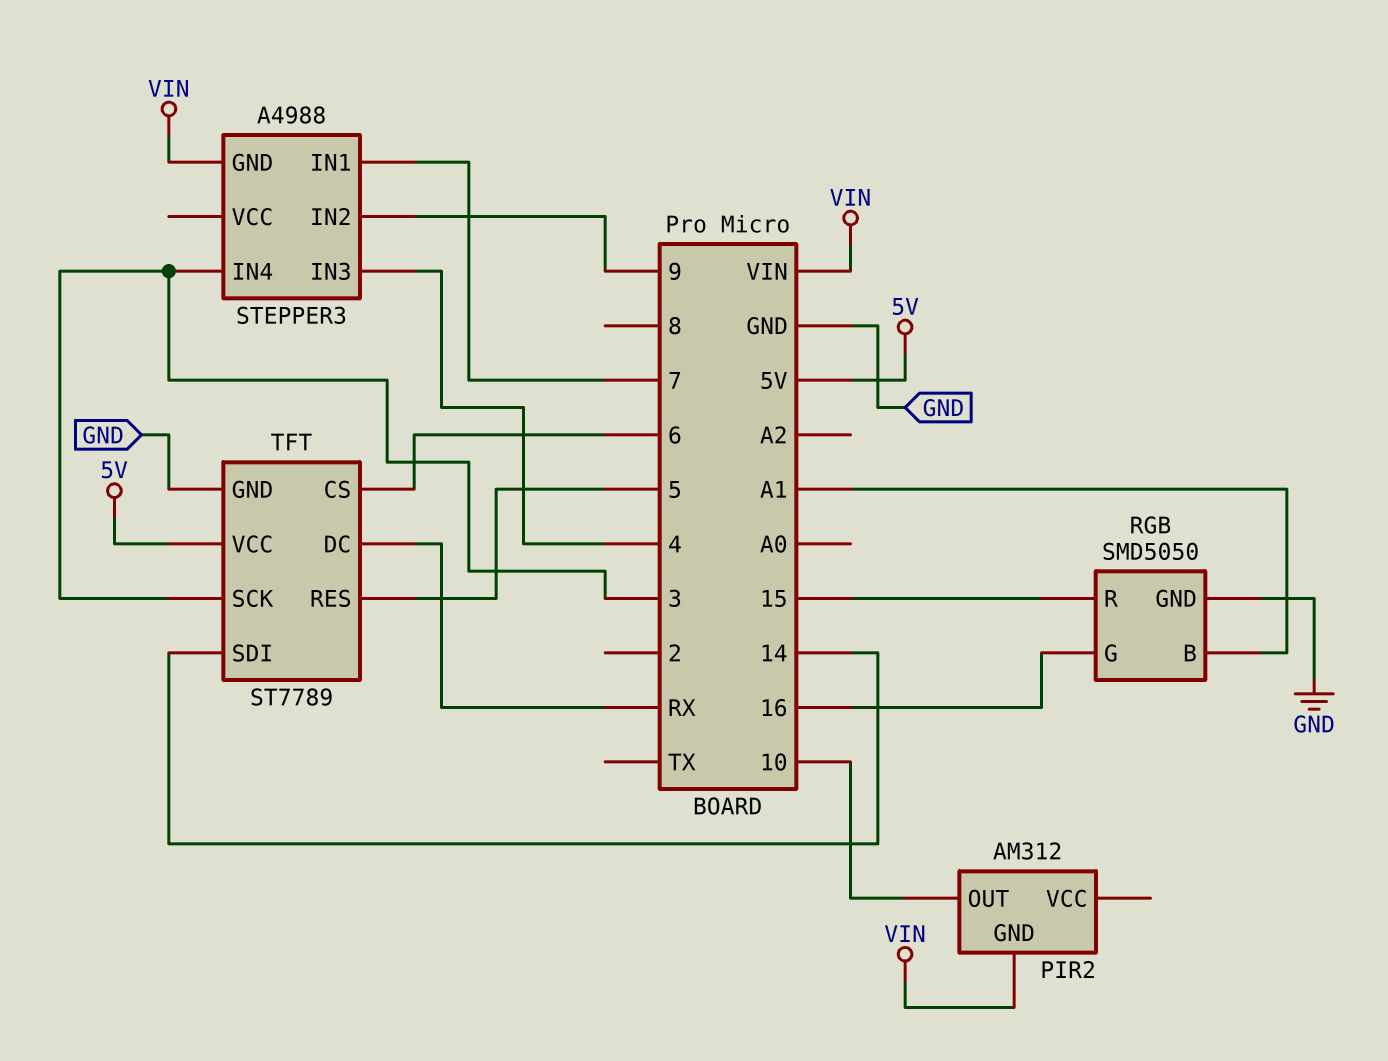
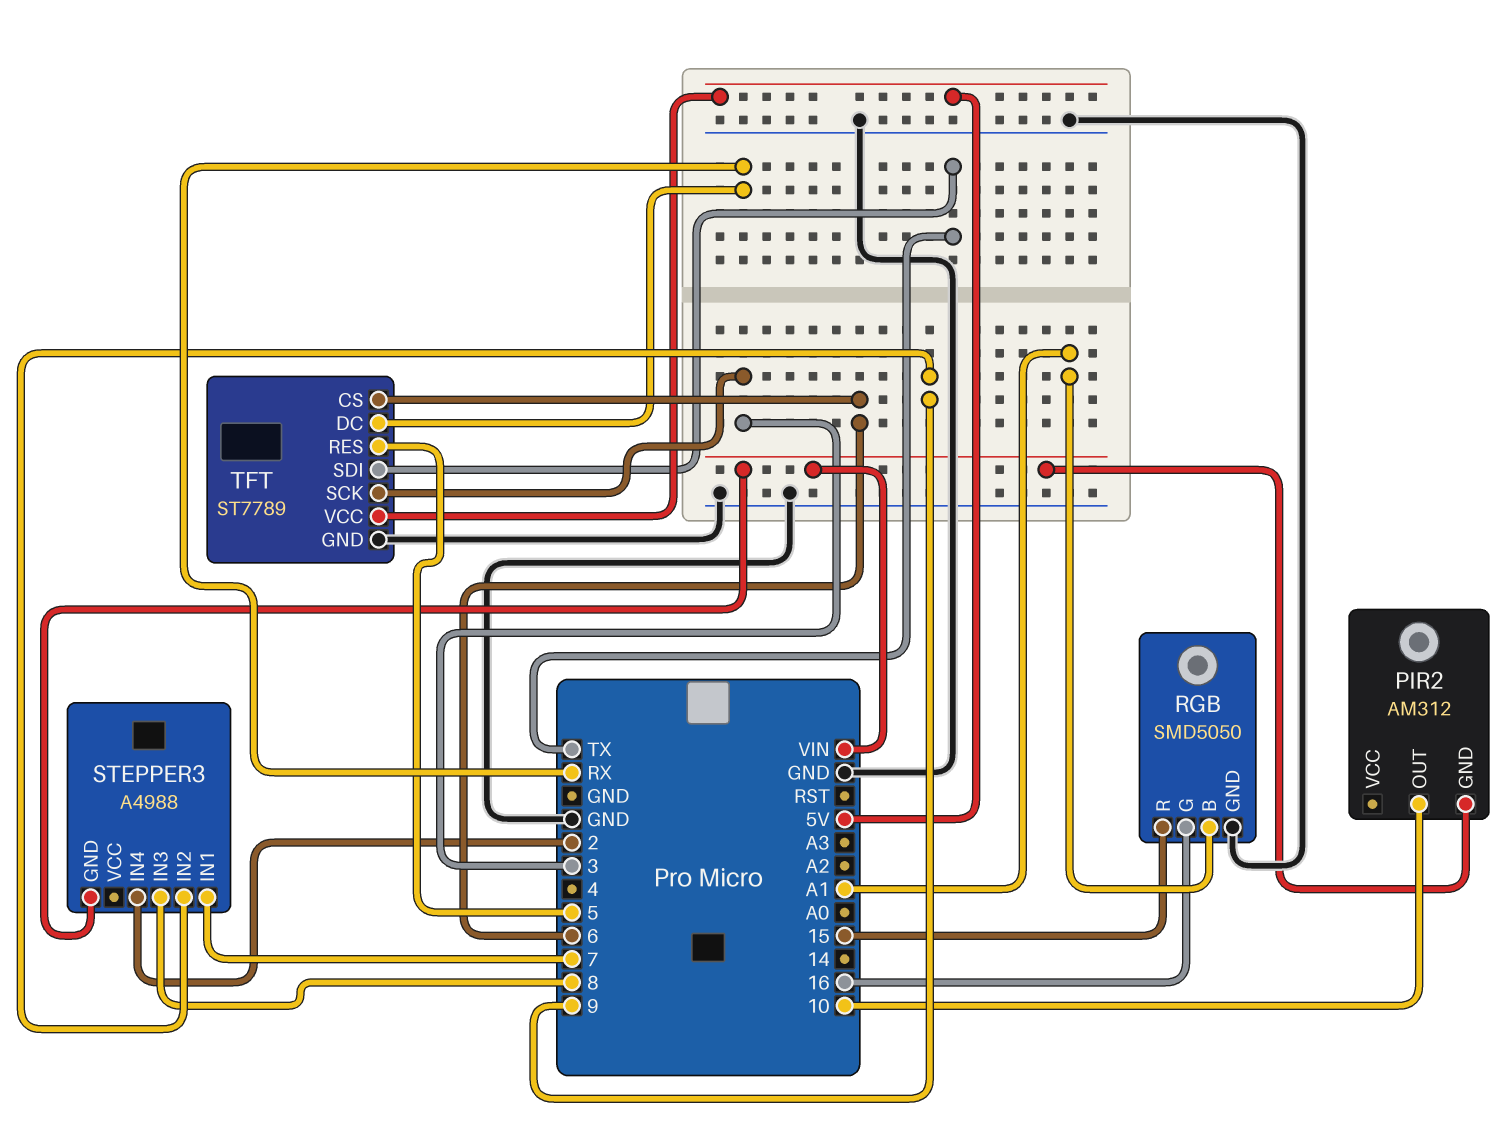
STEPPER3 pin IN3: 4 -> 8
STEPPER3 pin IN4: 3 -> 2
TFT pin SDI: 14 -> TX

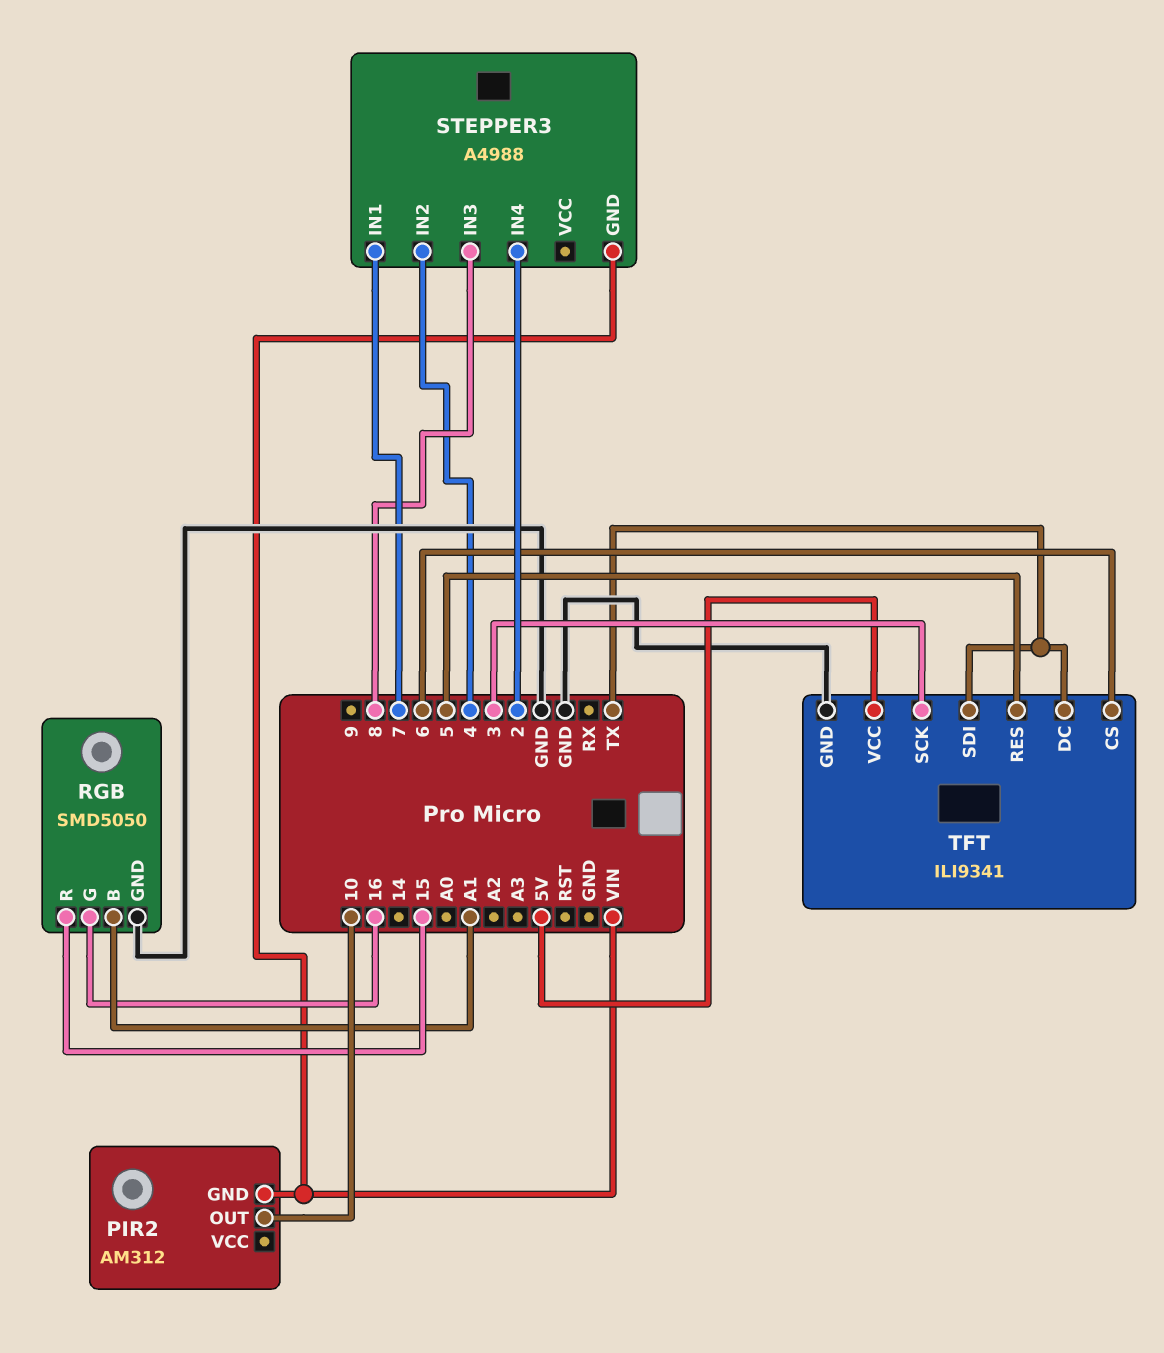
STEPPER3 pin IN2: 9 -> 4
TFT: ST7789 -> ILI9341
TFT pin DC: RX -> TX

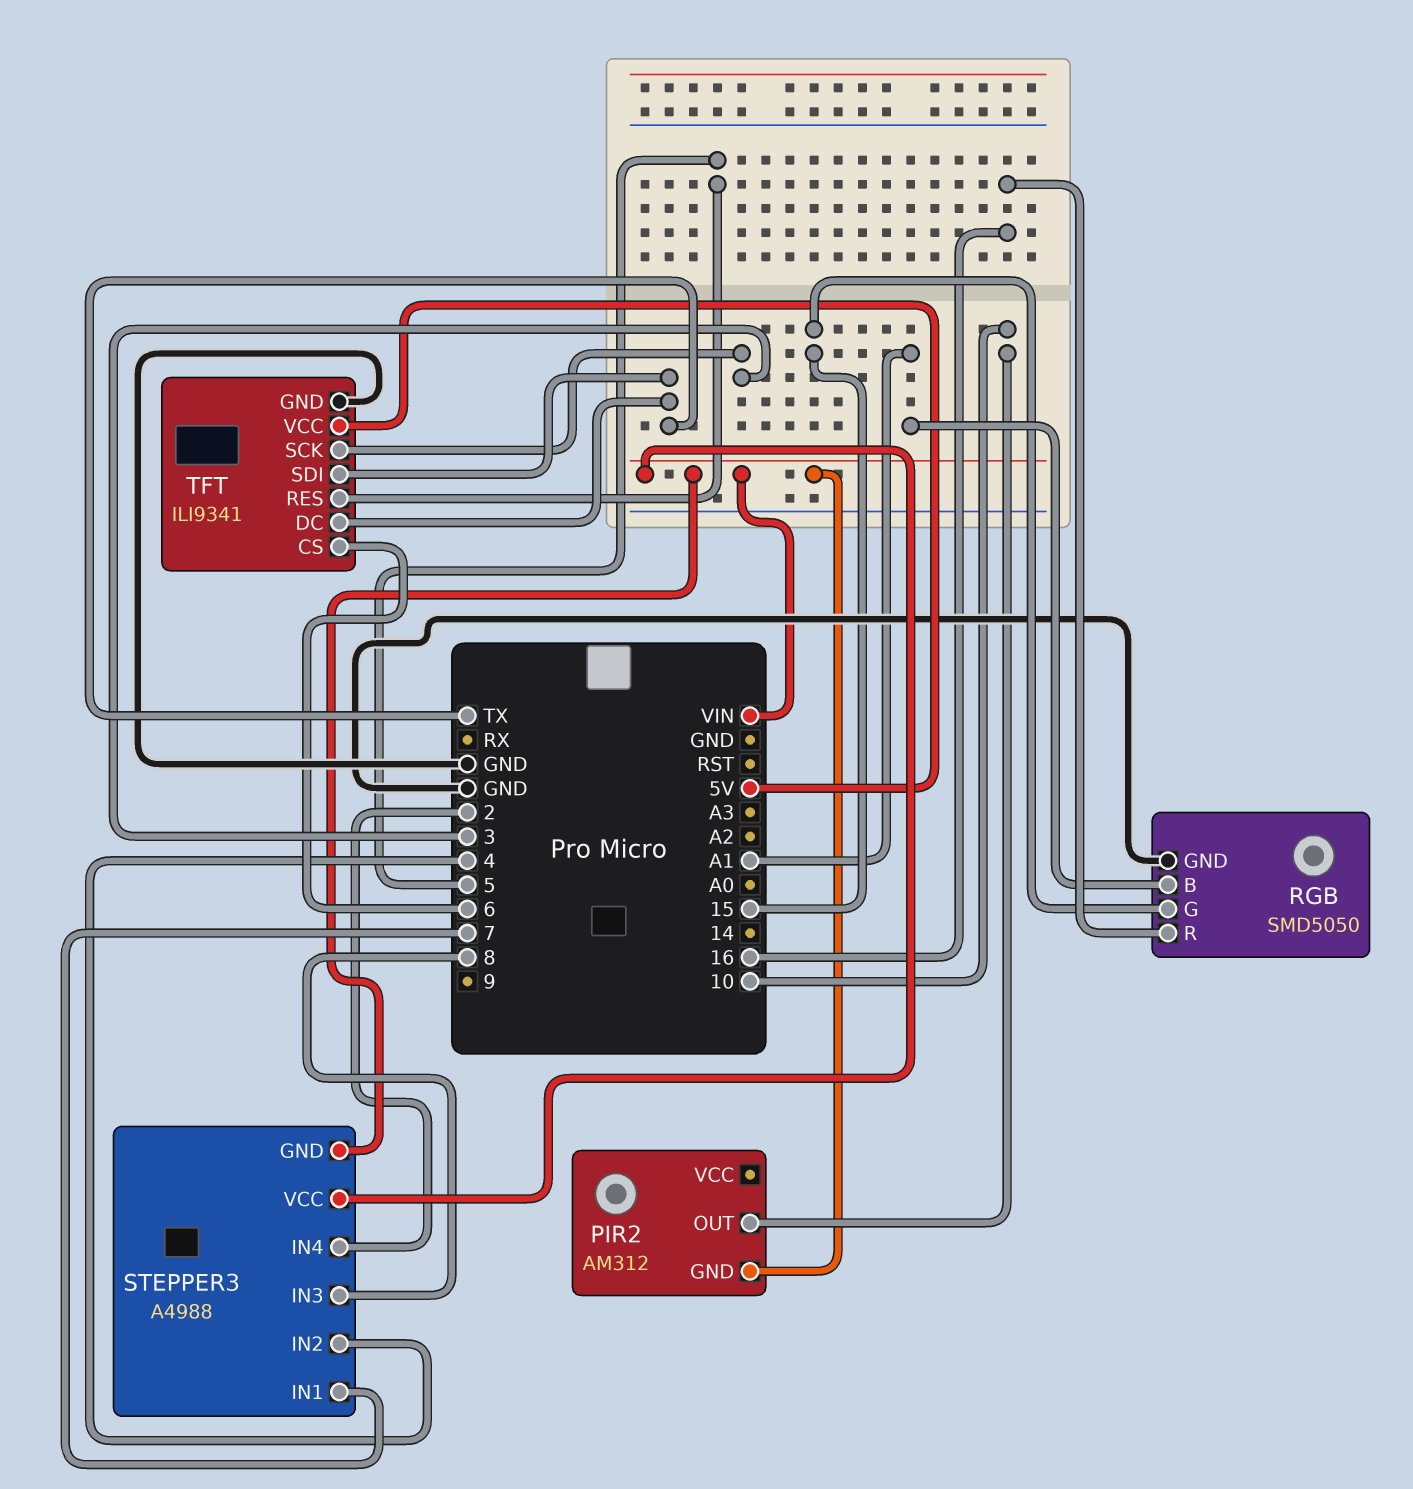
RGB pin G: 16 -> 15
RGB pin R: 15 -> 16
STEPPER3 pin VCC: none -> VIN

